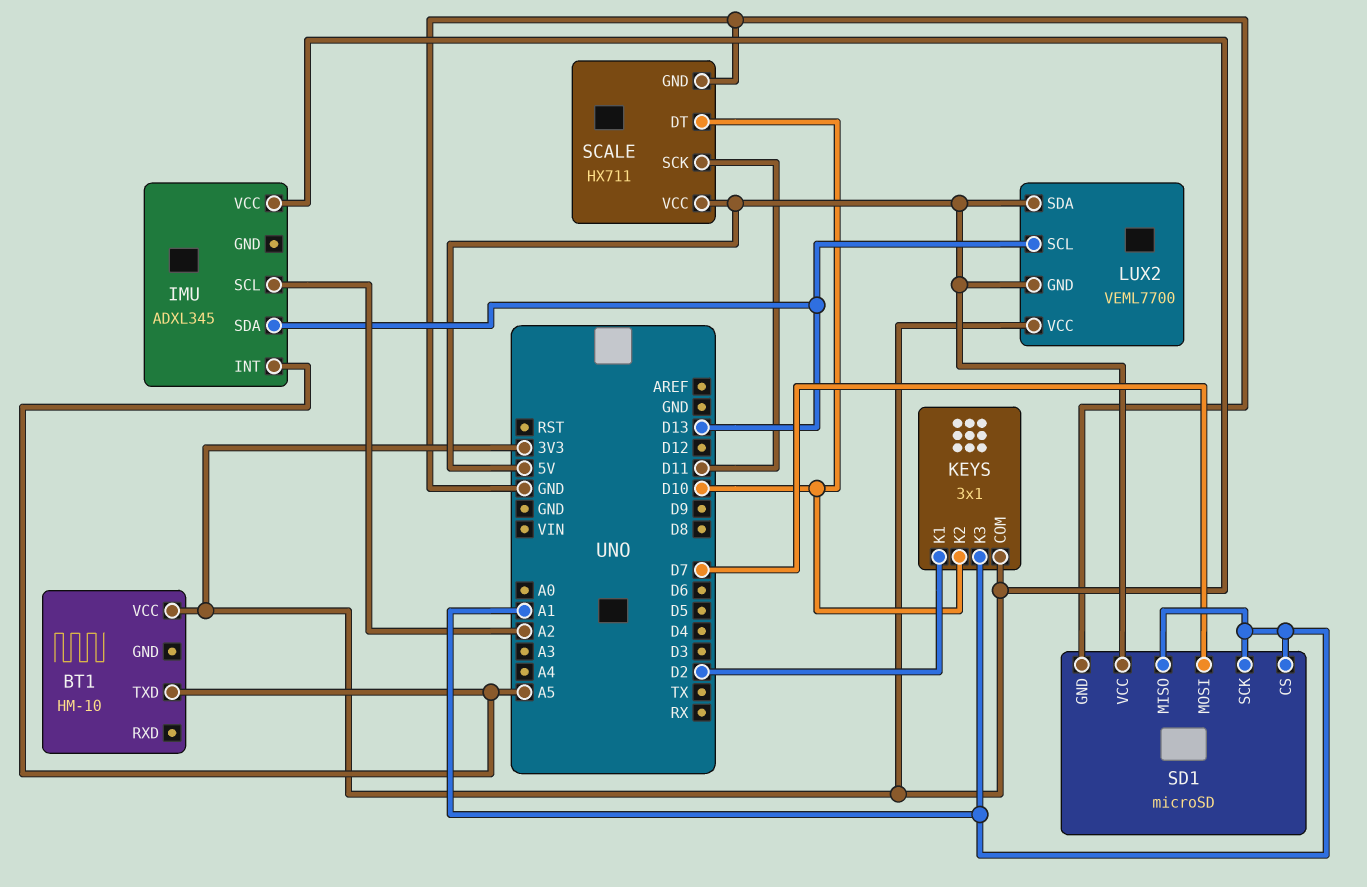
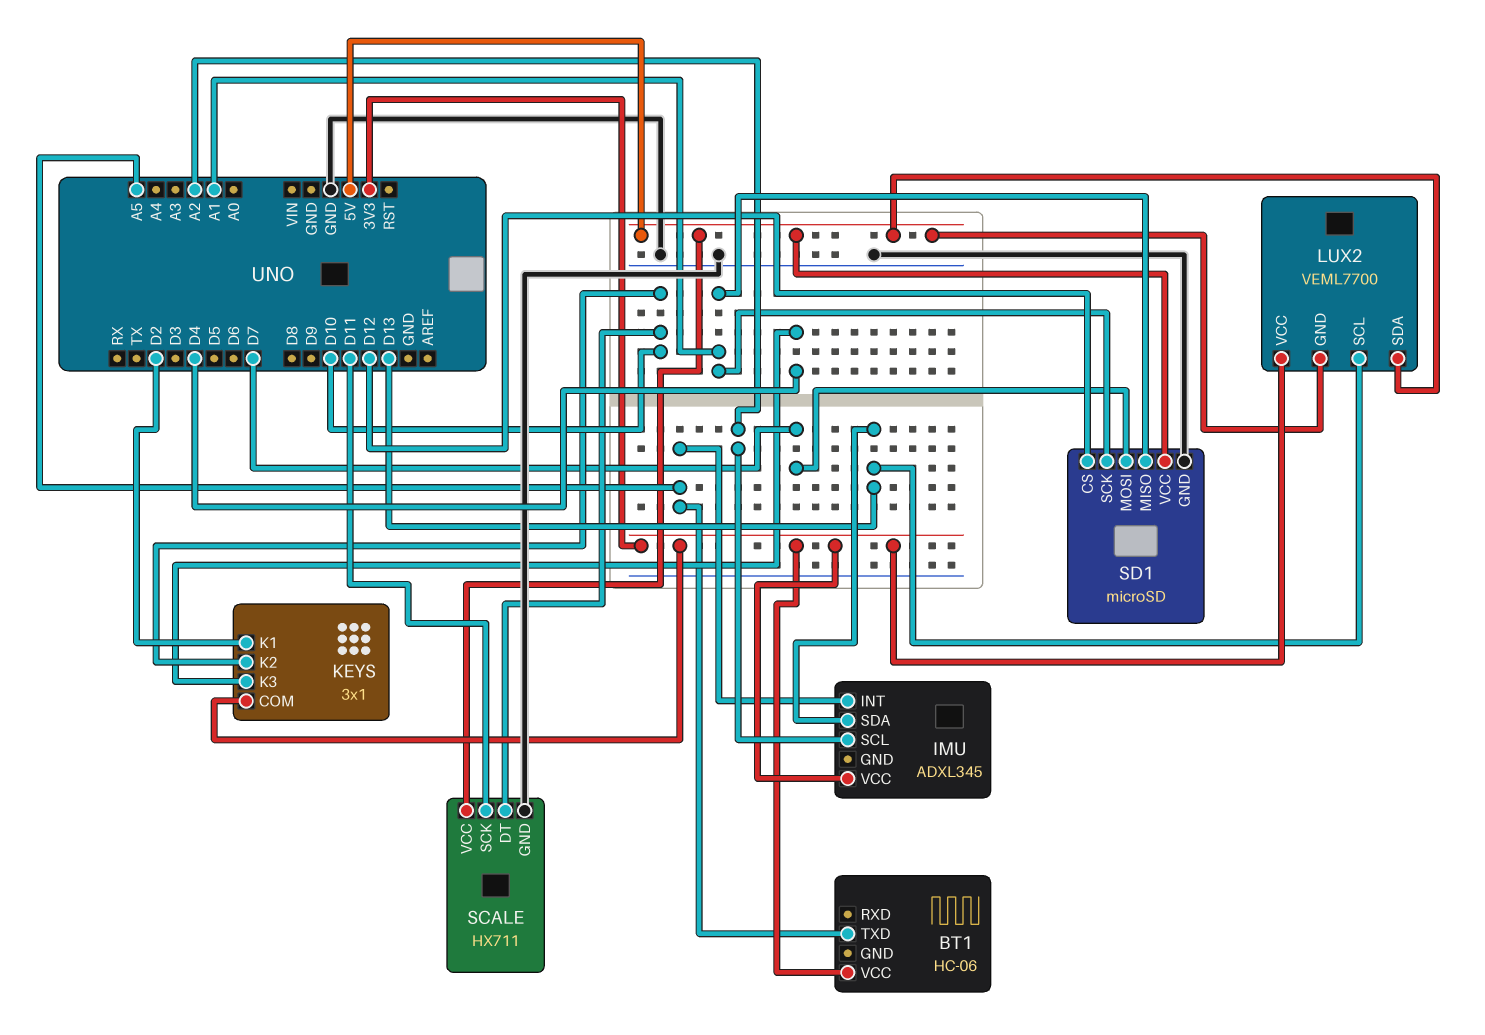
BT1: HM-10 -> HC-06
KEYS pin K3: A1 -> D4
SD1 pin CS: A1 -> D12

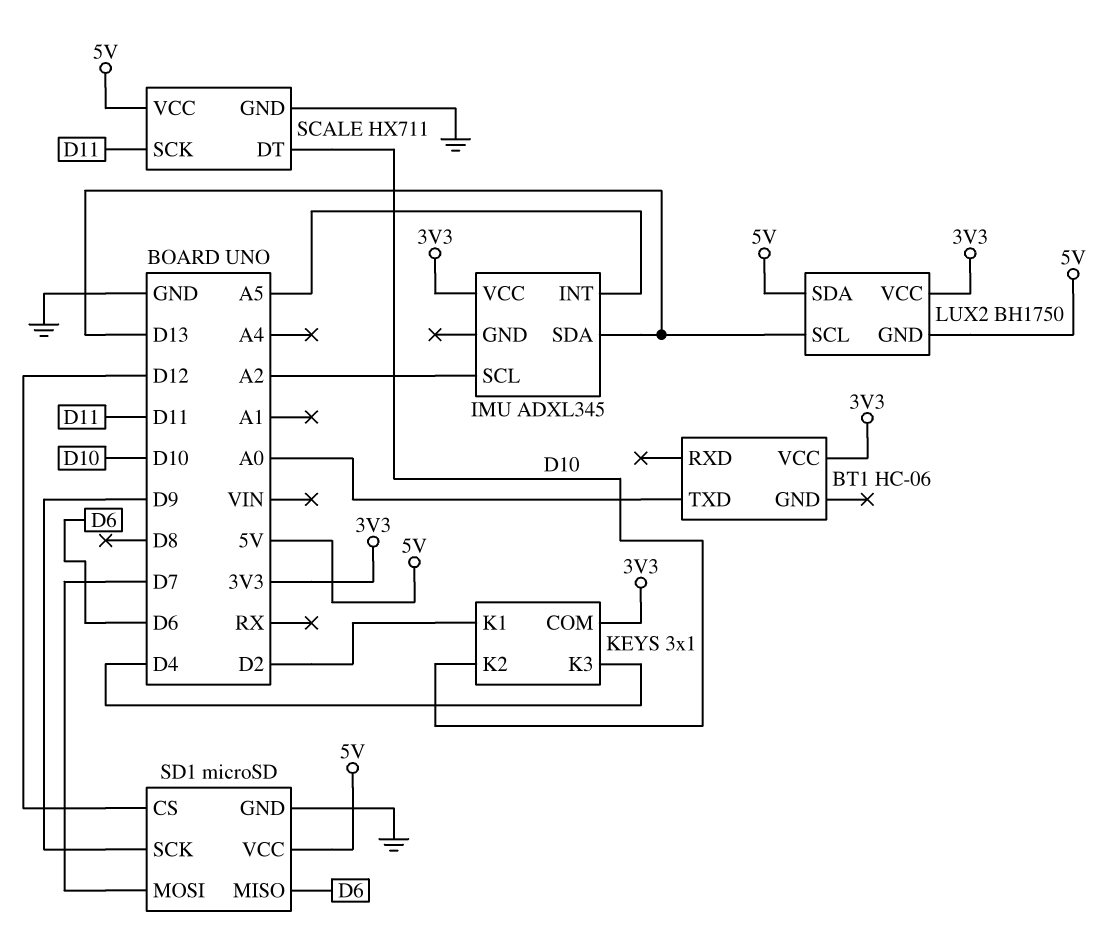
BT1 pin TXD: A5 -> A0
LUX2: VEML7700 -> BH1750
SD1 pin MISO: A1 -> D6
SD1 pin SCK: A1 -> D9

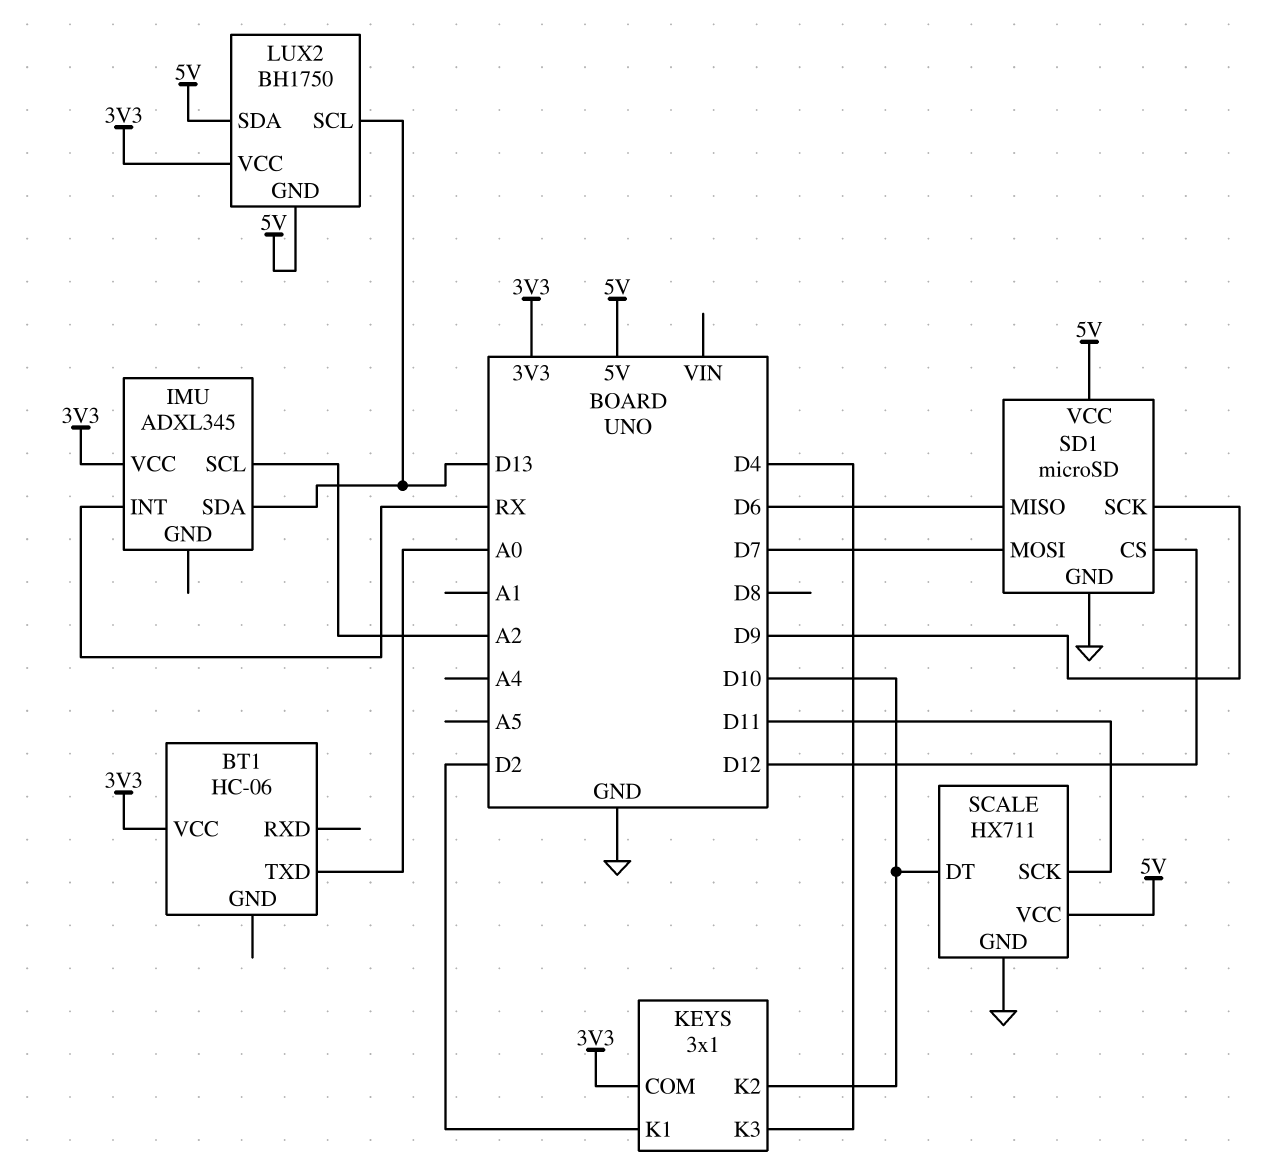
IMU pin INT: A5 -> RX

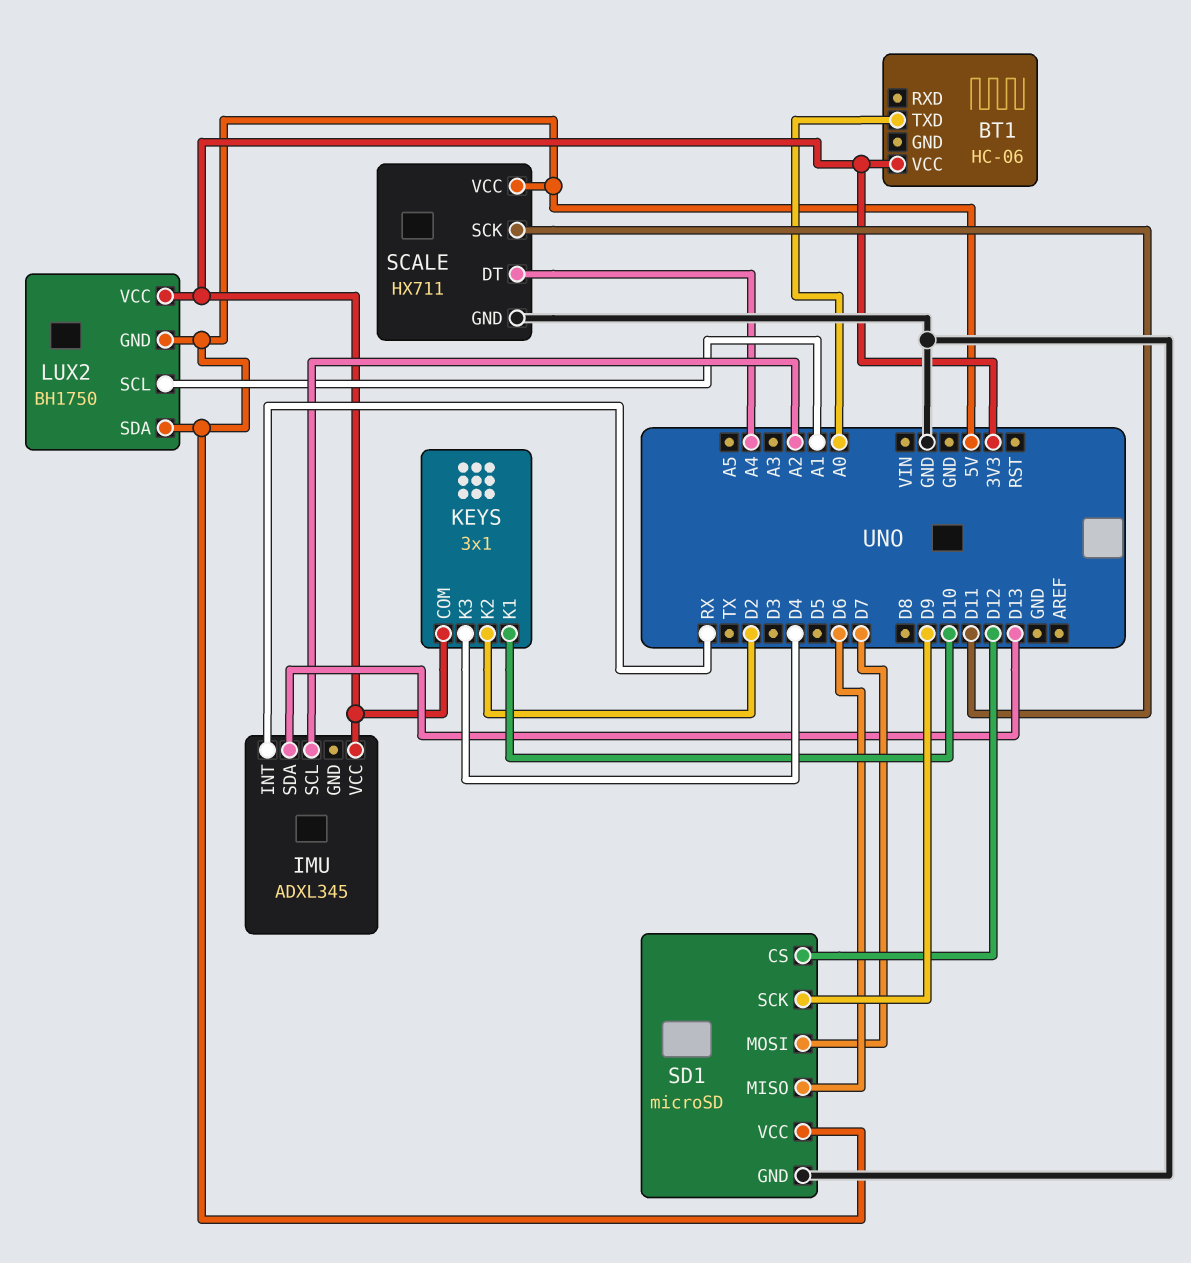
KEYS pin K1: D2 -> D10
KEYS pin K2: D10 -> D2
LUX2 pin SCL: D13 -> A1
SCALE pin DT: D10 -> A4

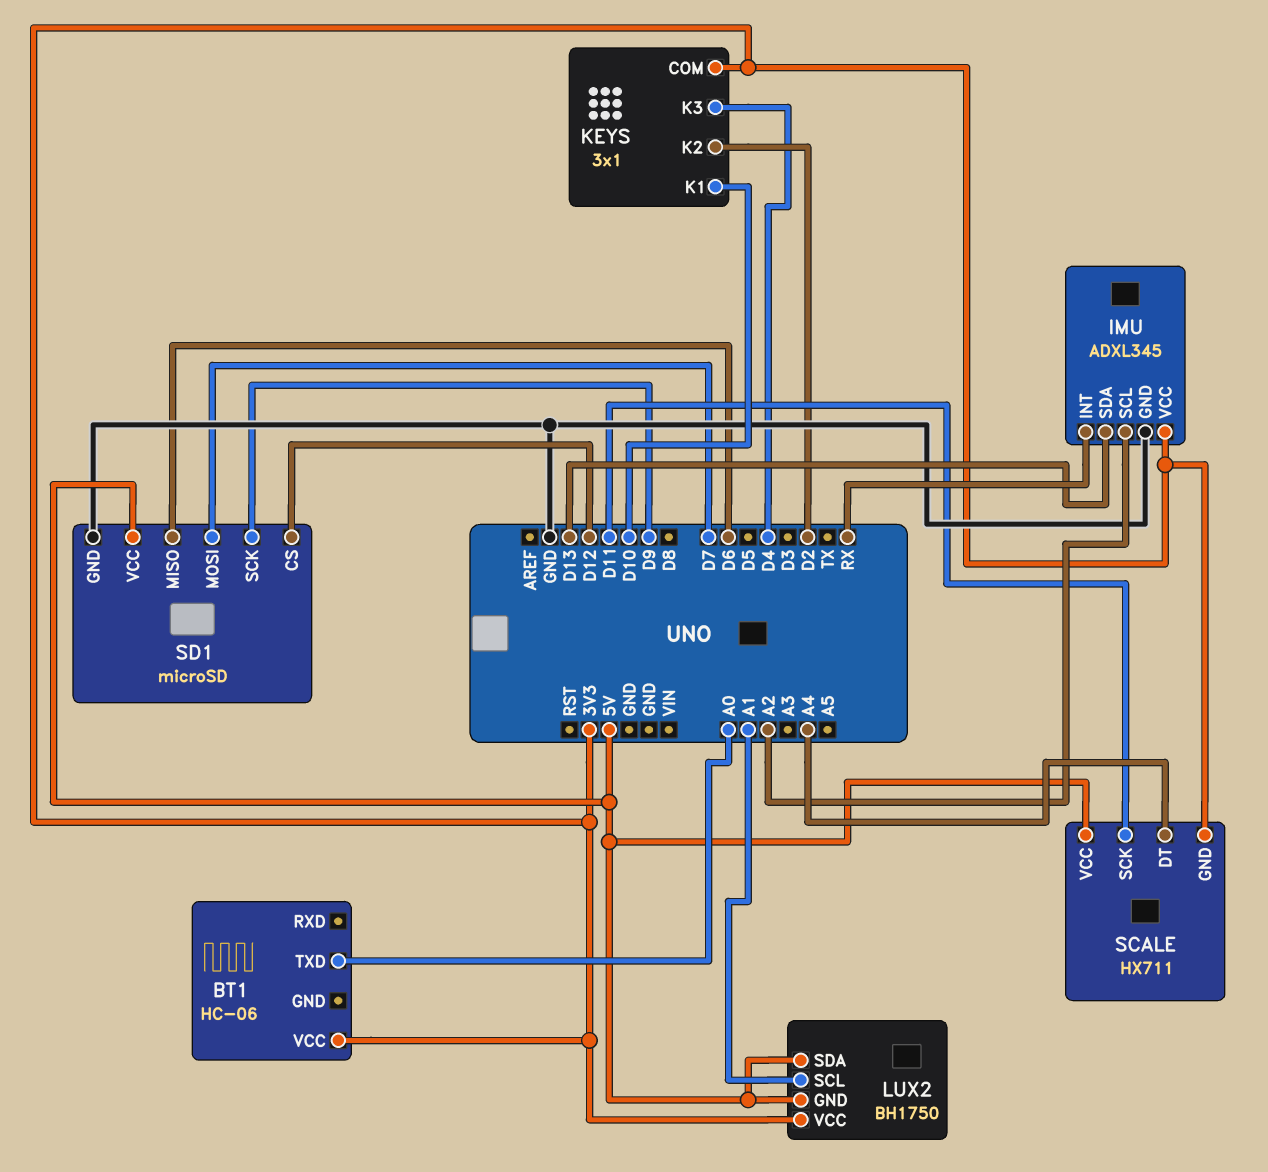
IMU pin GND: none -> GND
SCALE pin GND: GND -> 3V3

